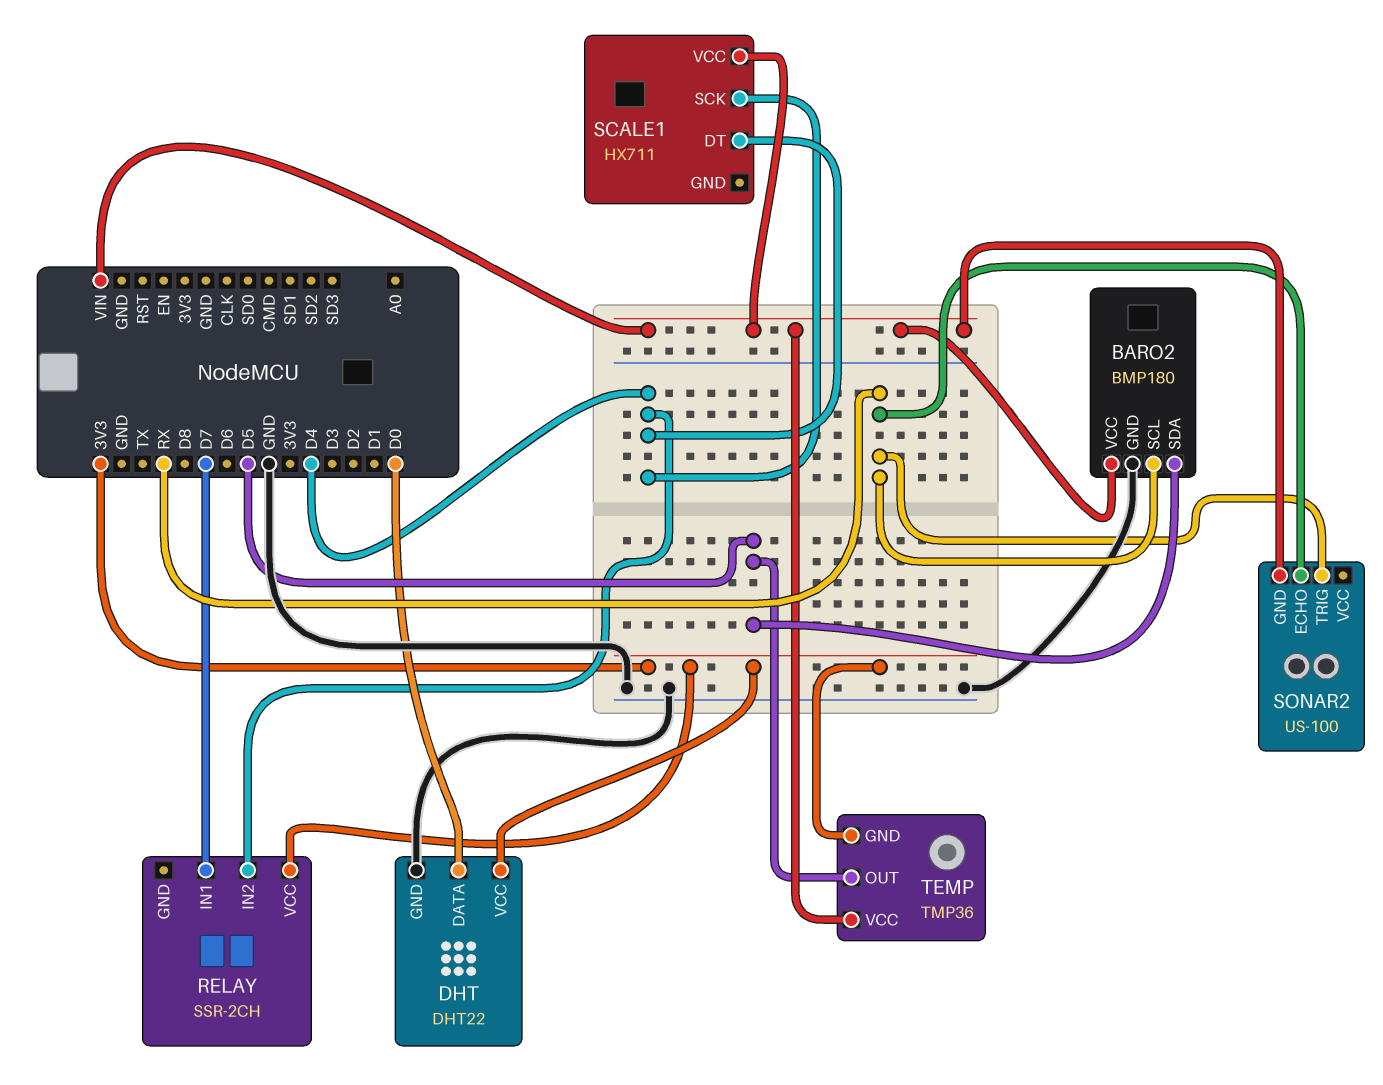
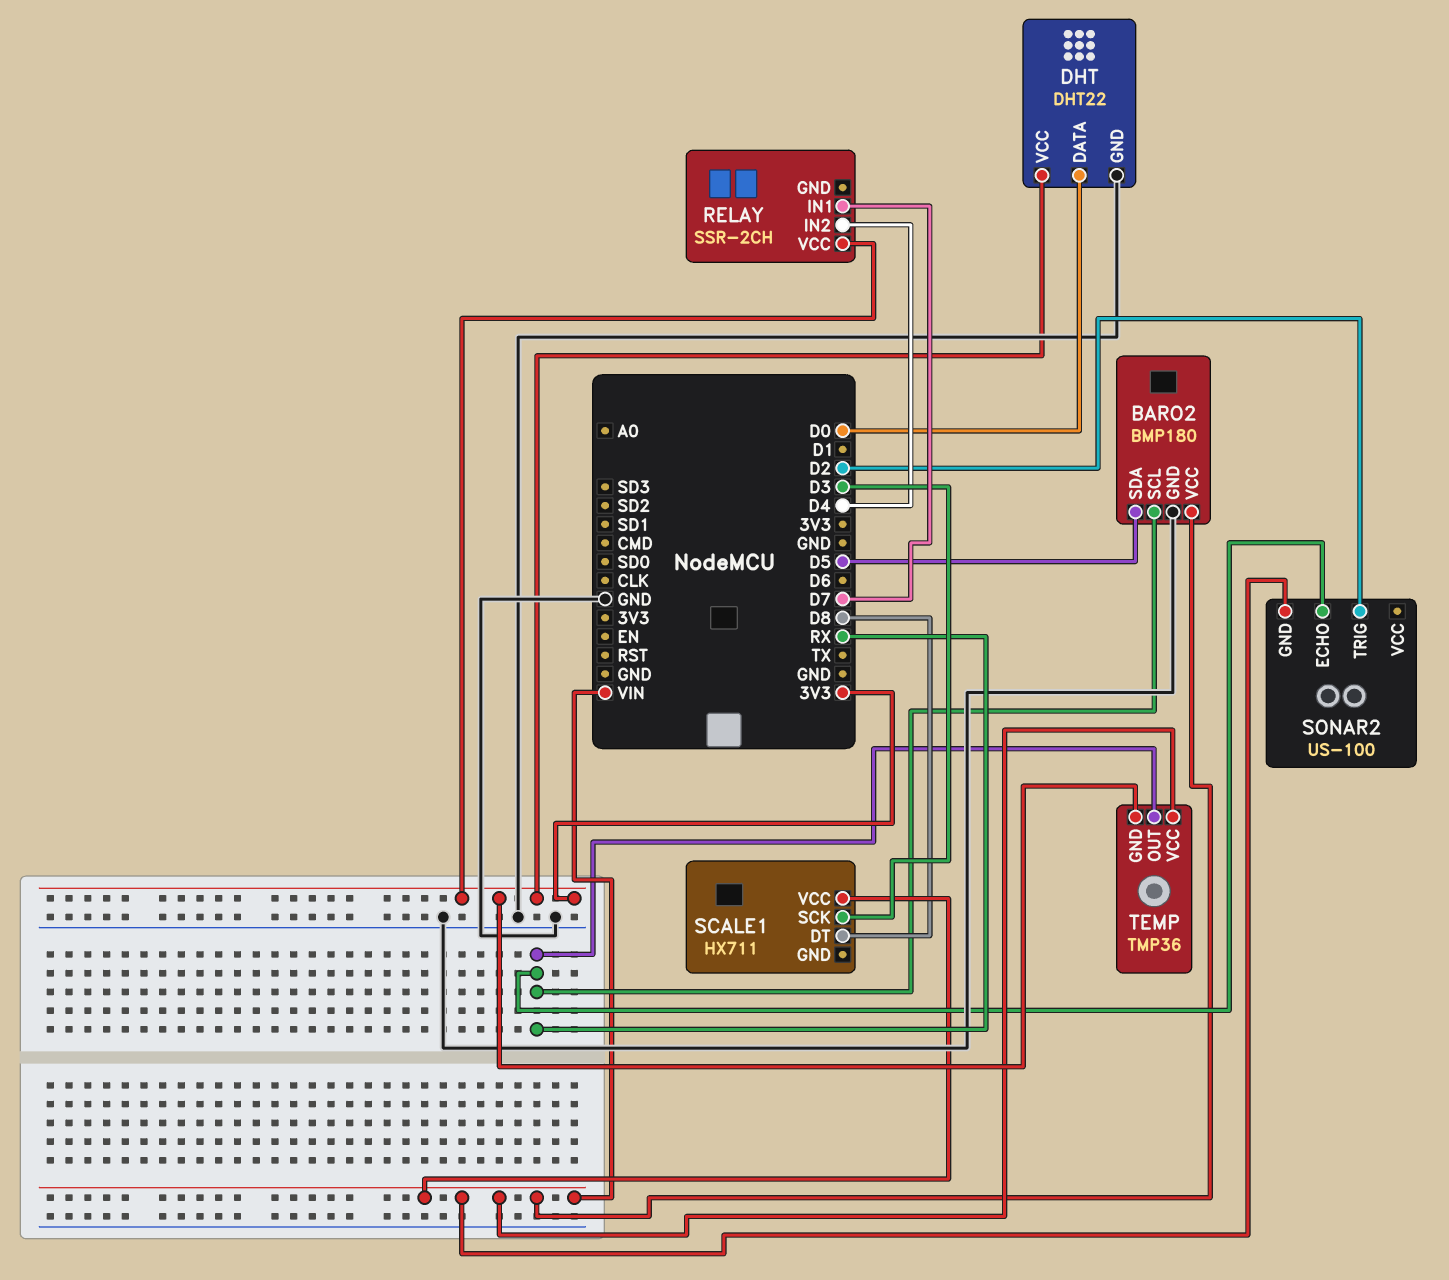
SCALE1 pin DT: D4 -> D8
SCALE1 pin SCK: D4 -> D3
SONAR2 pin TRIG: RX -> D2
TEMP pin OUT: D5 -> RX

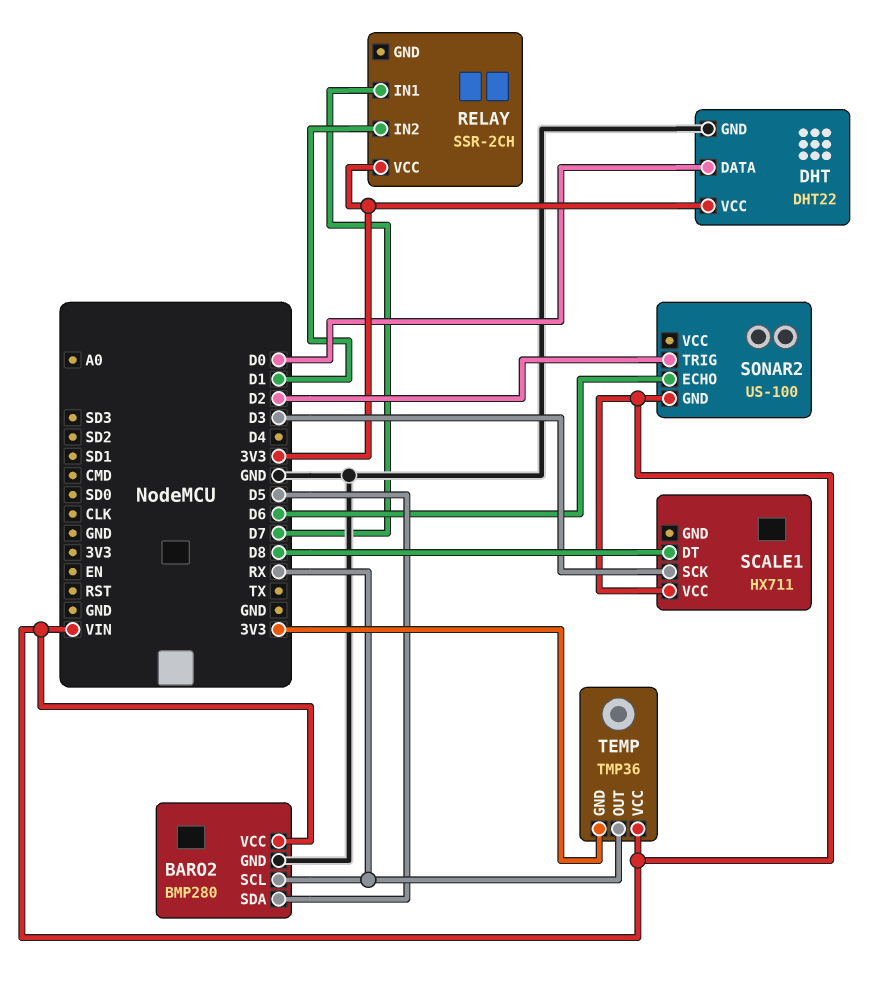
BARO2: BMP180 -> BMP280
RELAY pin IN2: D4 -> D1
SONAR2 pin ECHO: RX -> D6

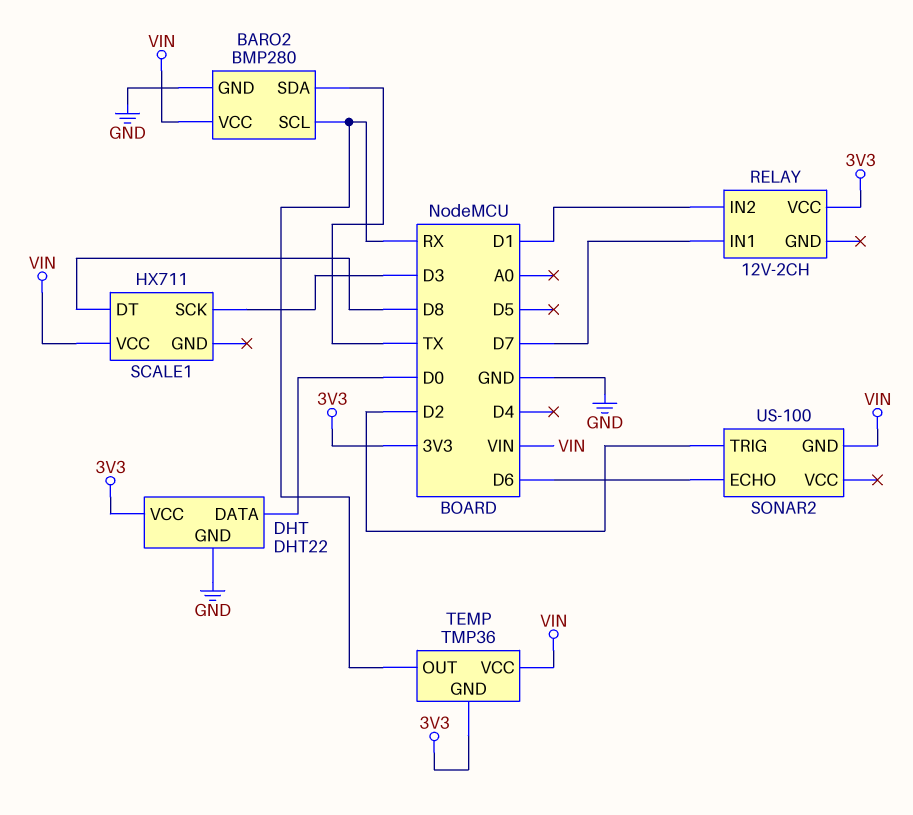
BARO2 pin SDA: D5 -> TX
RELAY: SSR-2CH -> 12V-2CH

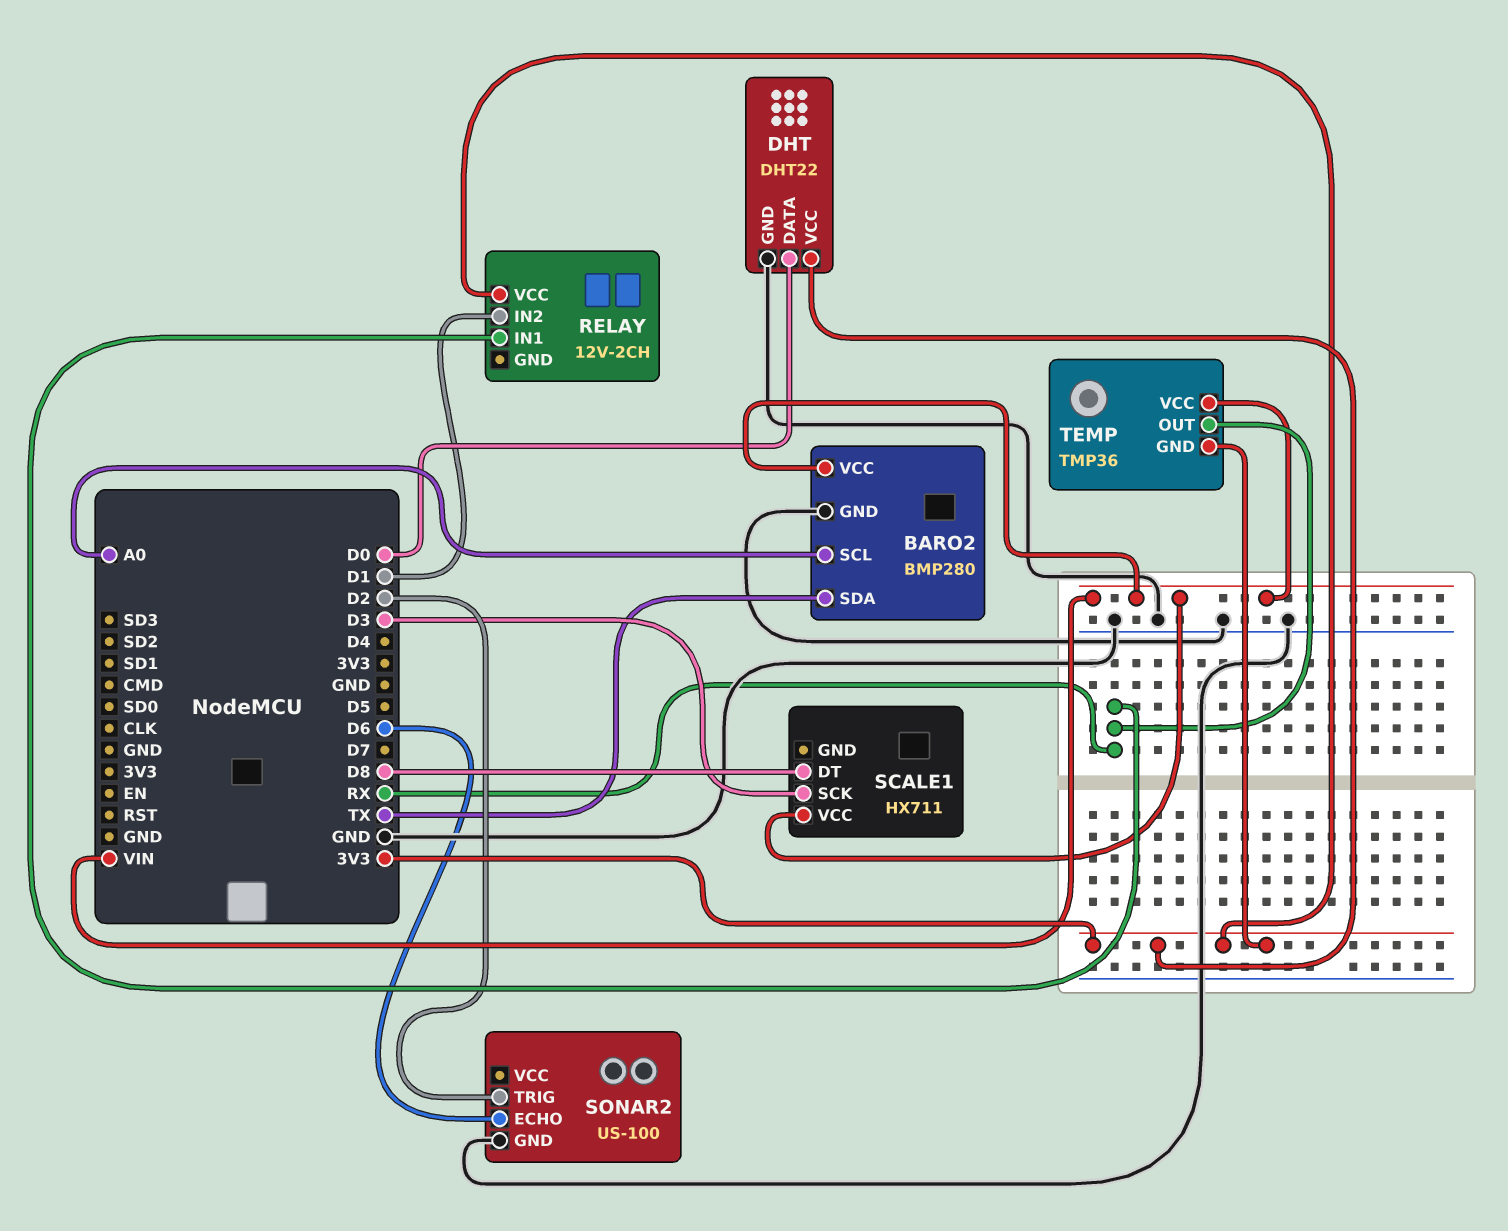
BARO2 pin SCL: RX -> A0
RELAY pin IN1: D7 -> RX
SONAR2 pin GND: VIN -> GND

